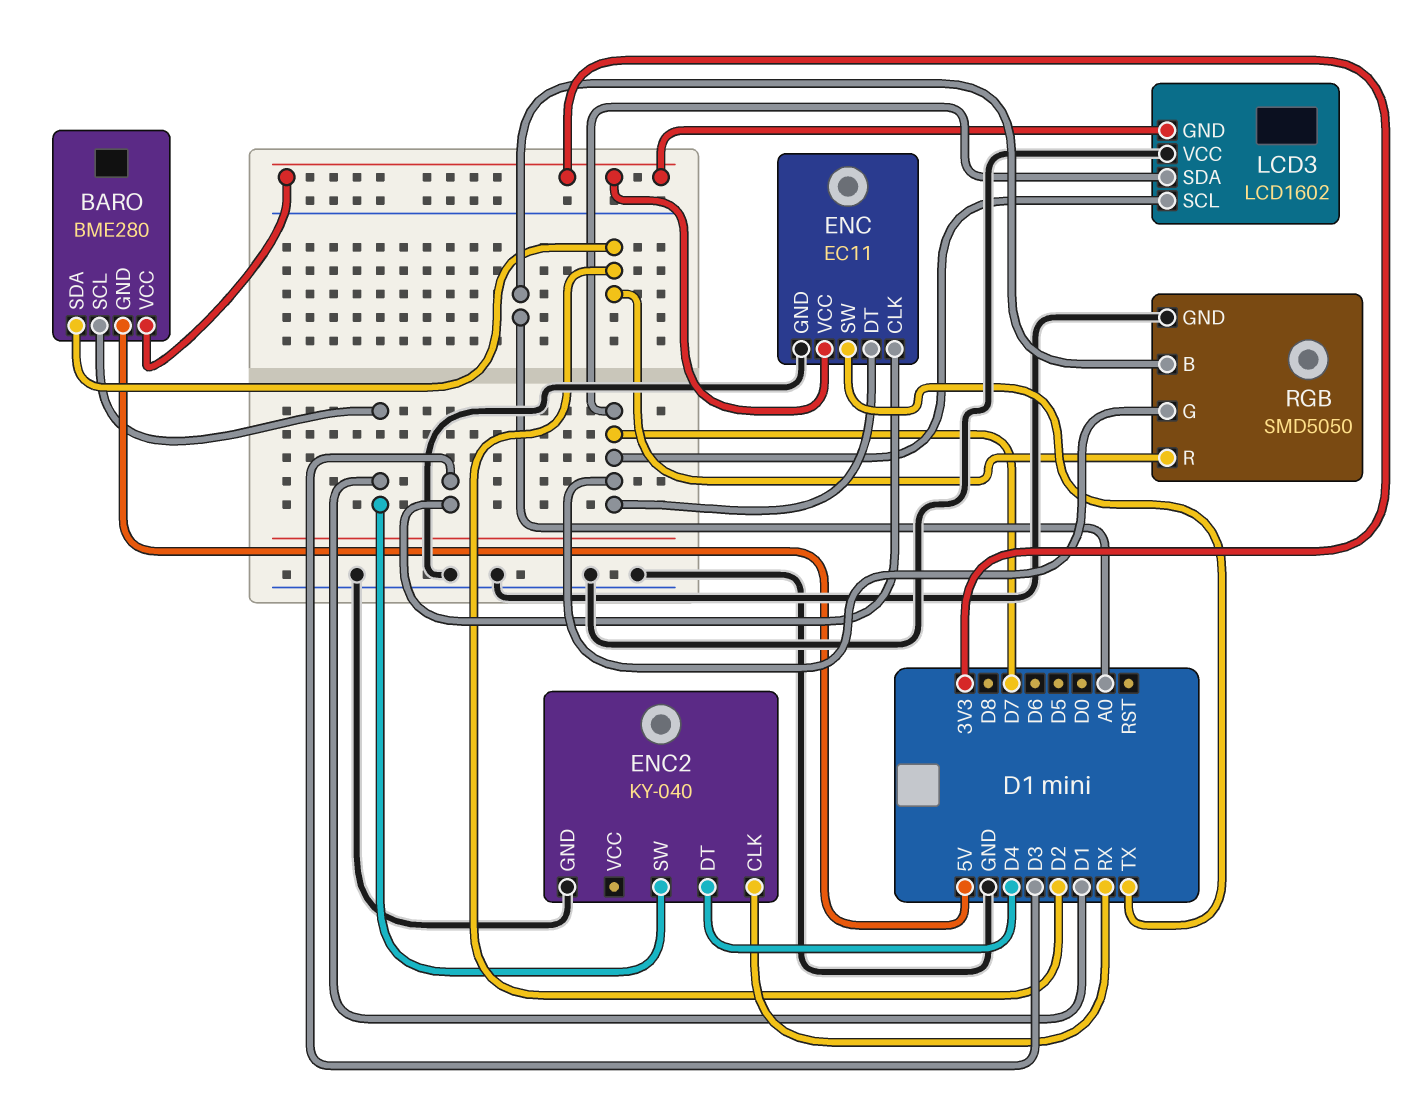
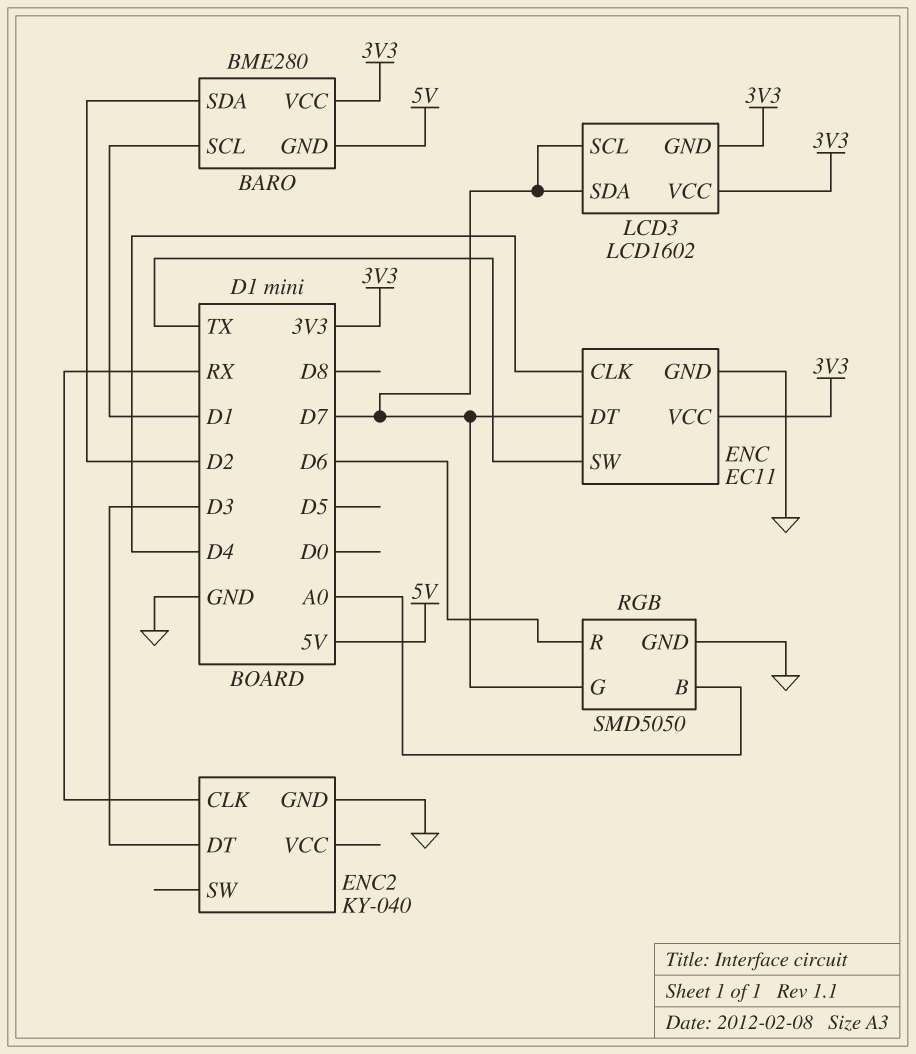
ENC pin CLK: D3 -> D4
ENC2 pin DT: D4 -> D3
ENC2 pin SW: D1 -> none
LCD3 pin VCC: GND -> 3V3
RGB pin R: D2 -> D6

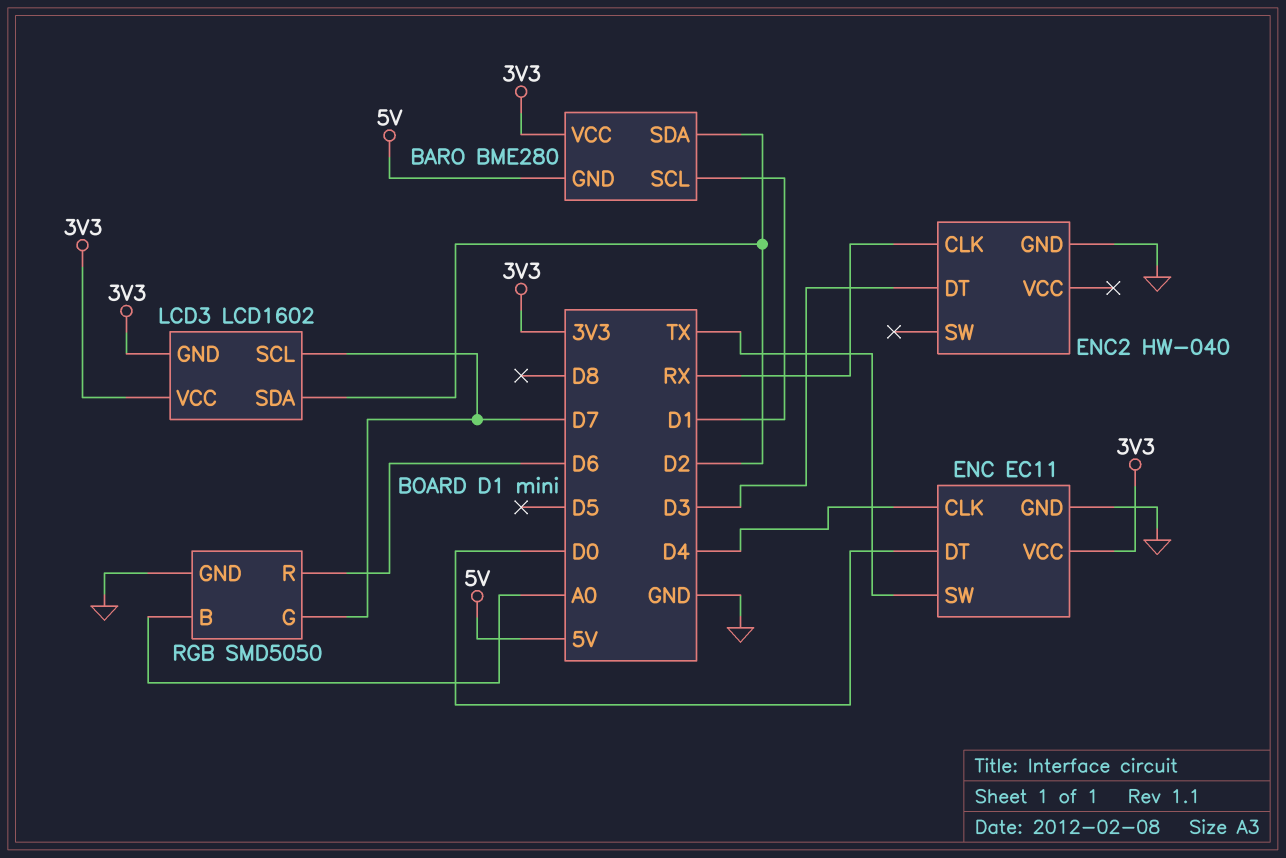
ENC pin DT: D7 -> D0
ENC2: KY-040 -> HW-040
LCD3 pin SDA: D7 -> D2

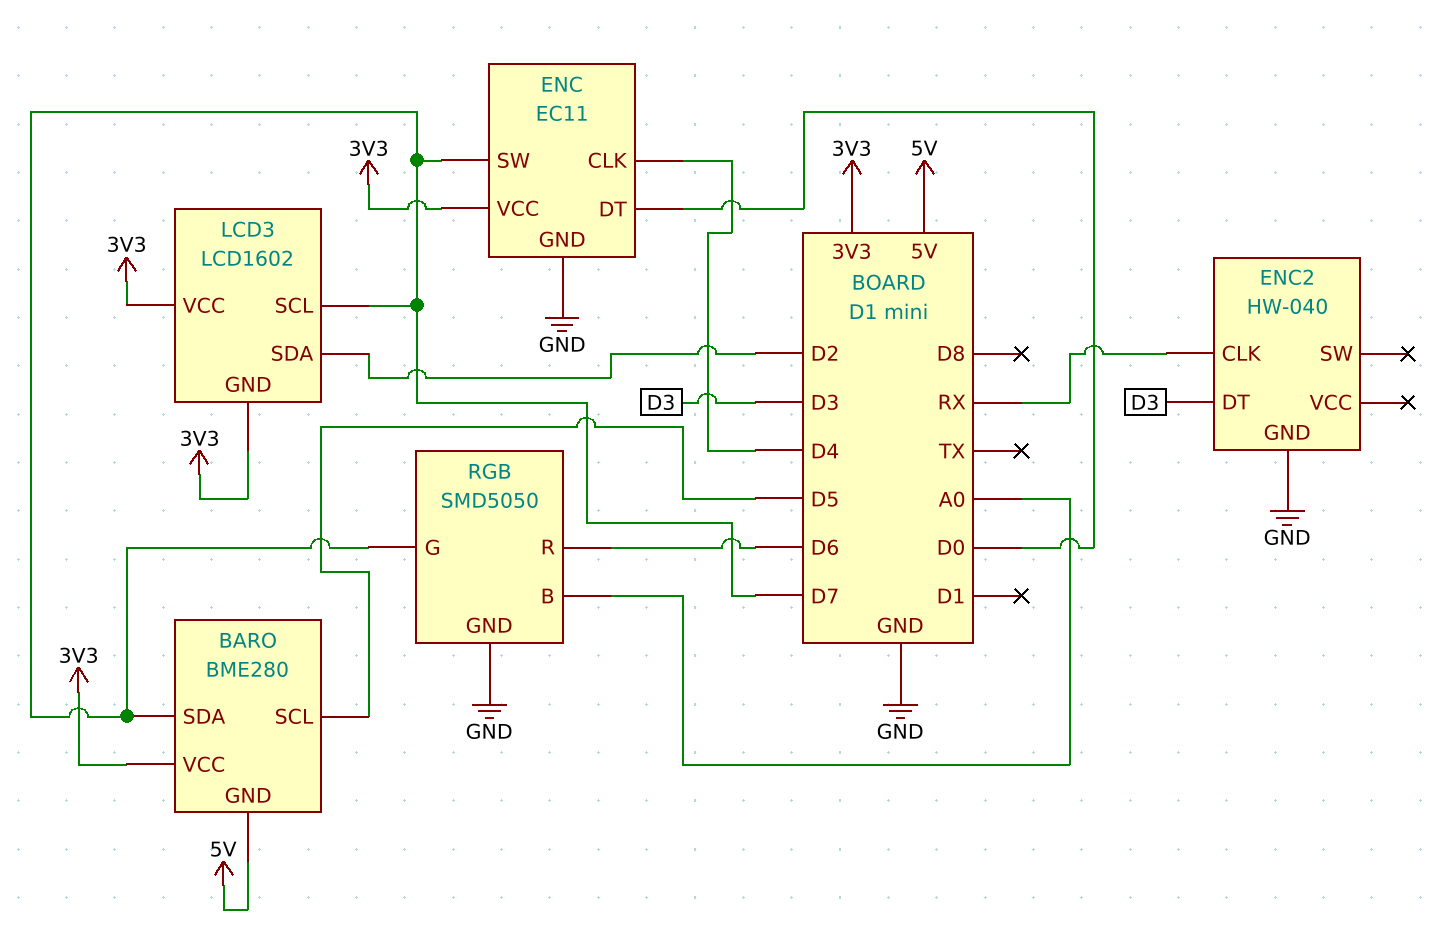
BARO pin SCL: D1 -> D5
BARO pin SDA: D2 -> D7
ENC pin SW: TX -> D7

